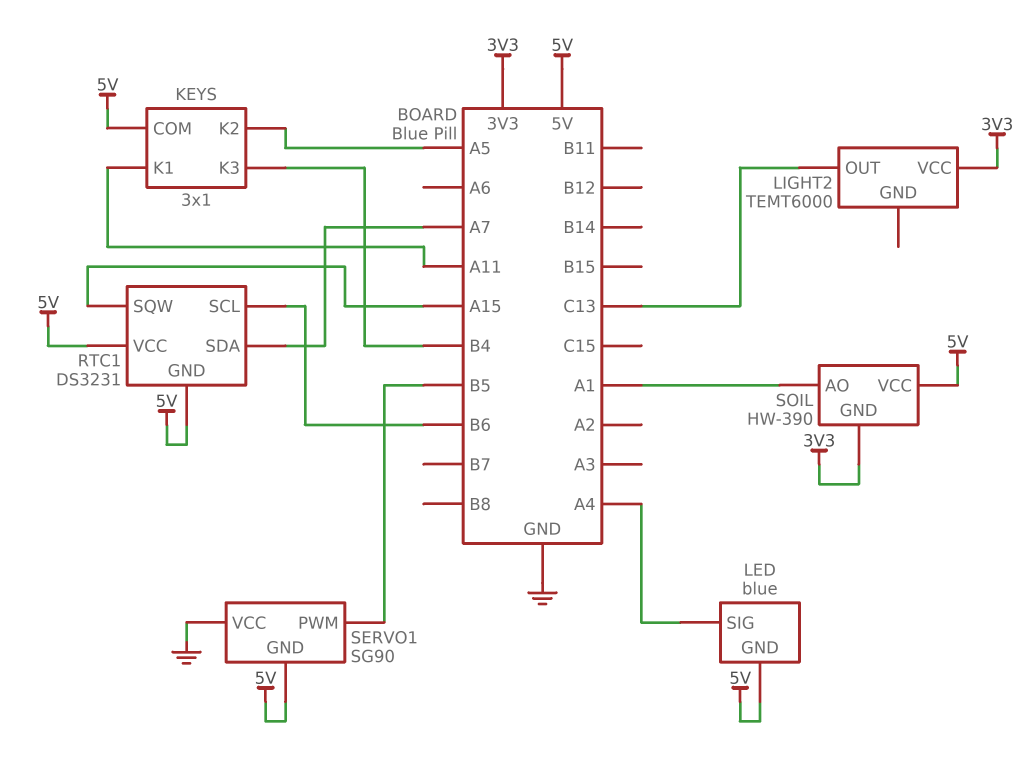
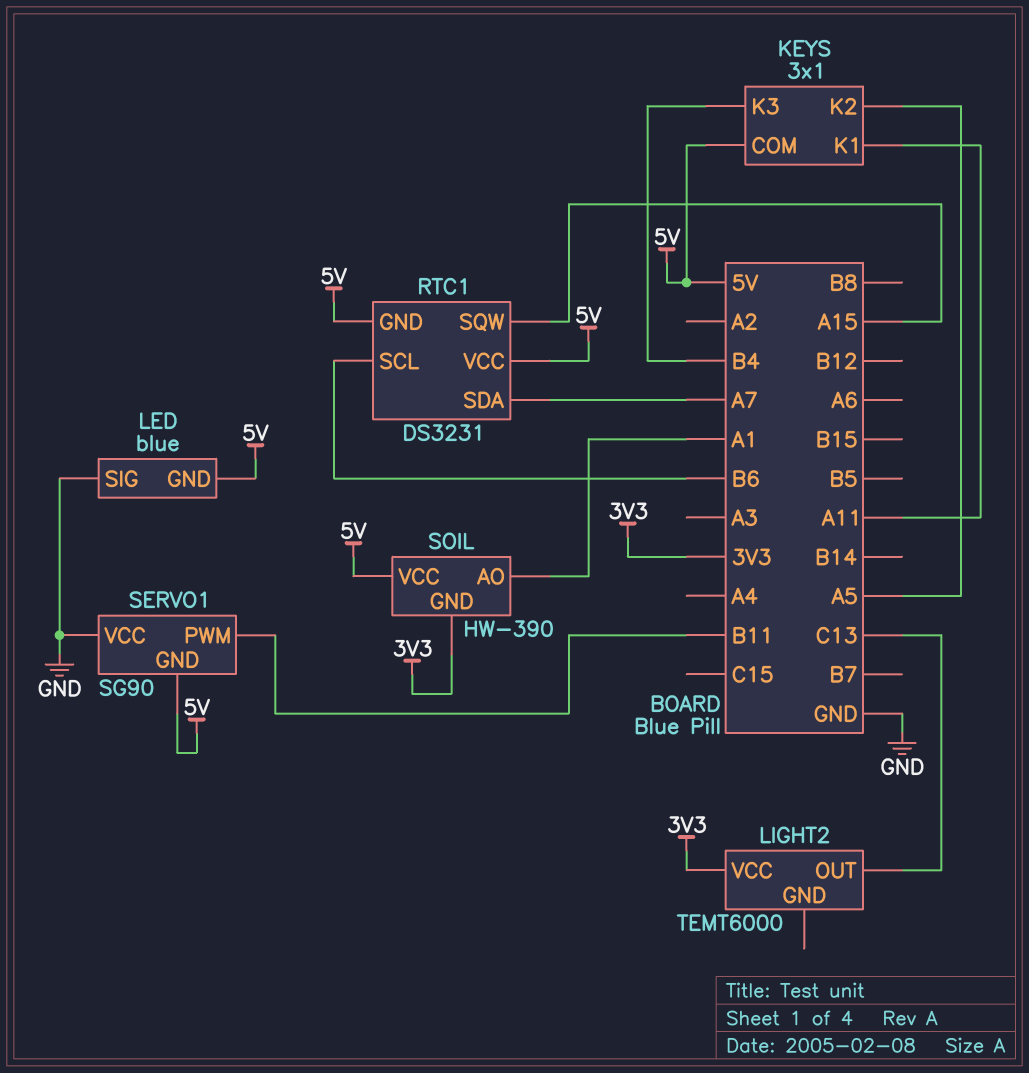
LED pin SIG: A4 -> GND
SERVO1 pin PWM: B5 -> B11

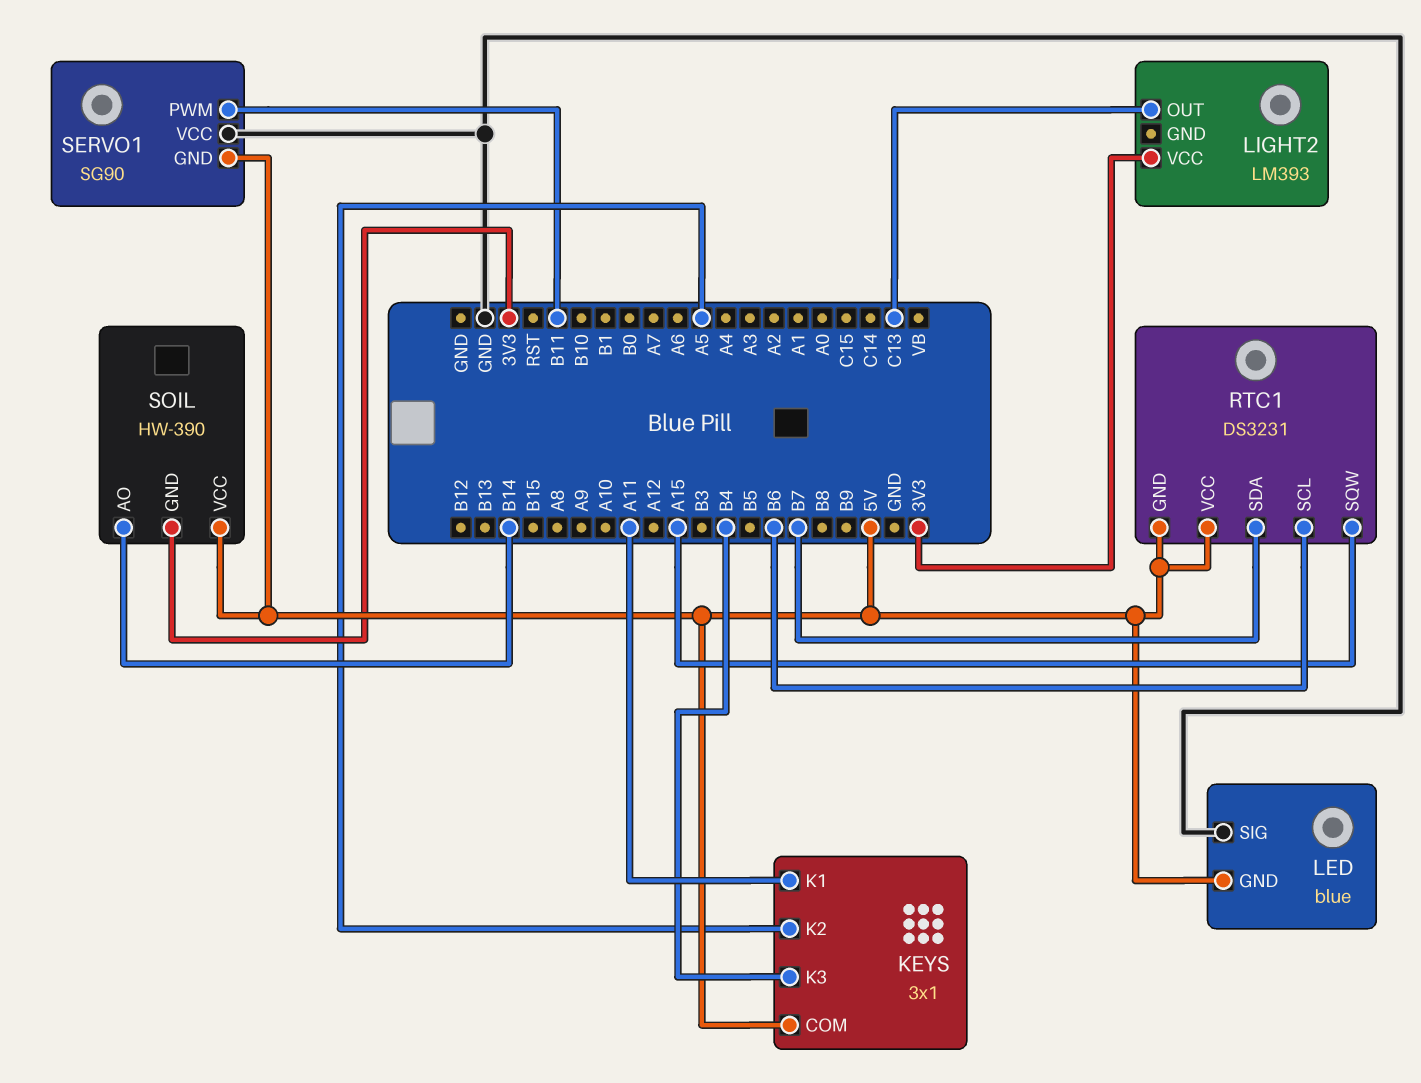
LIGHT2: TEMT6000 -> LM393
RTC1 pin SDA: A7 -> B7
SOIL pin AO: A1 -> B14

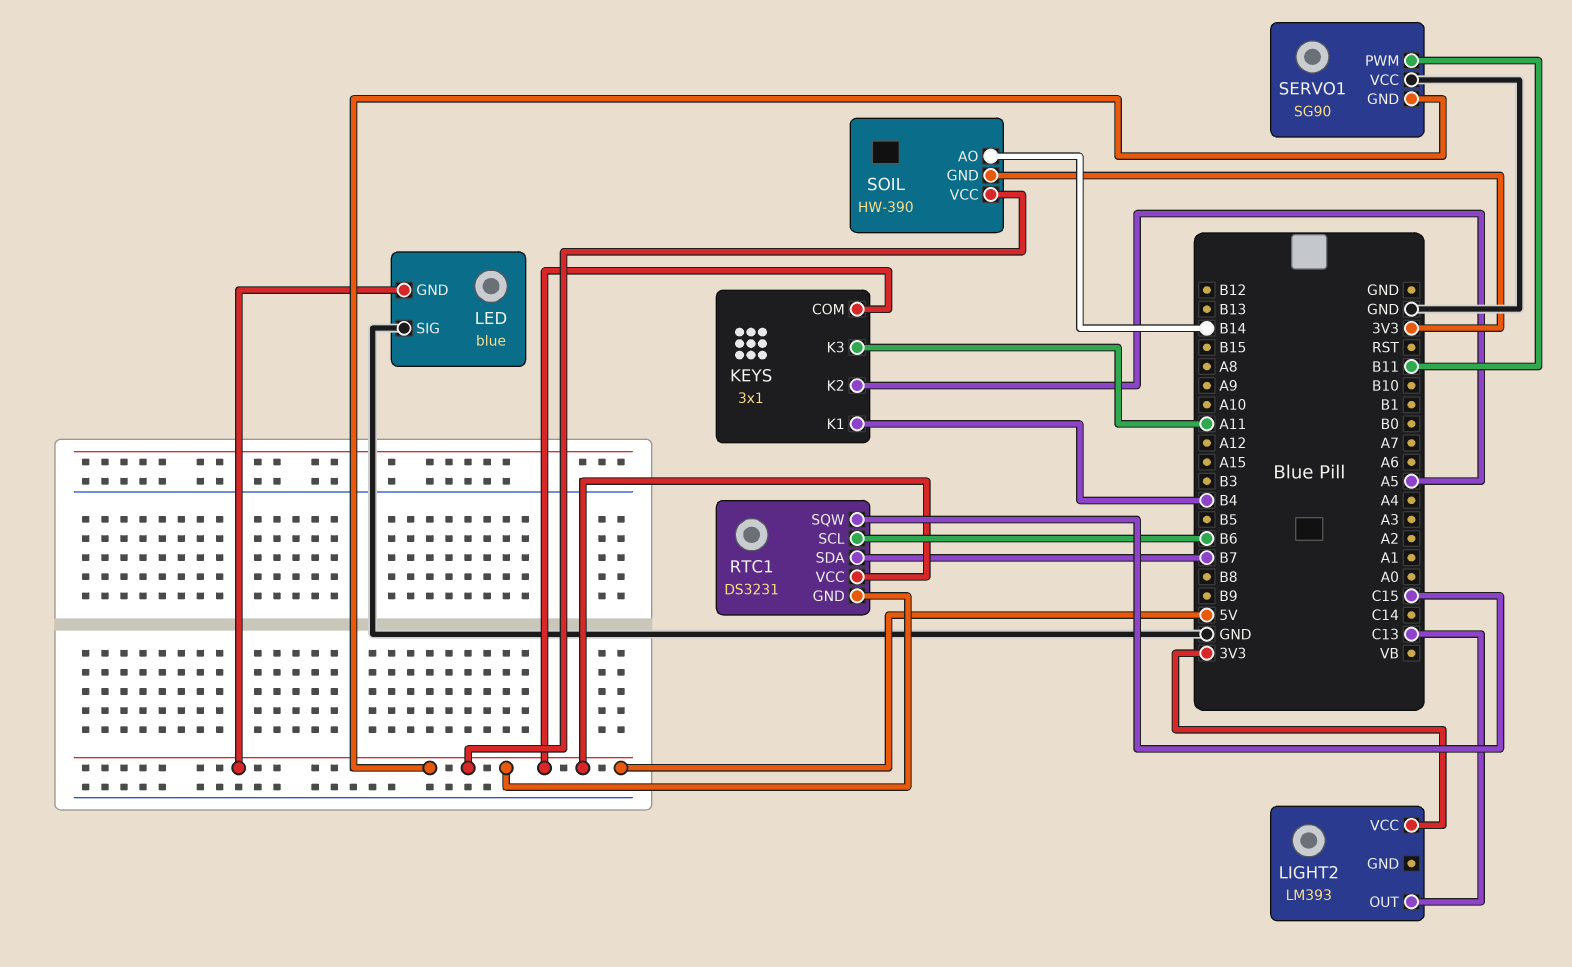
KEYS pin K1: A11 -> B4
KEYS pin K3: B4 -> A11
RTC1 pin SQW: A15 -> C15

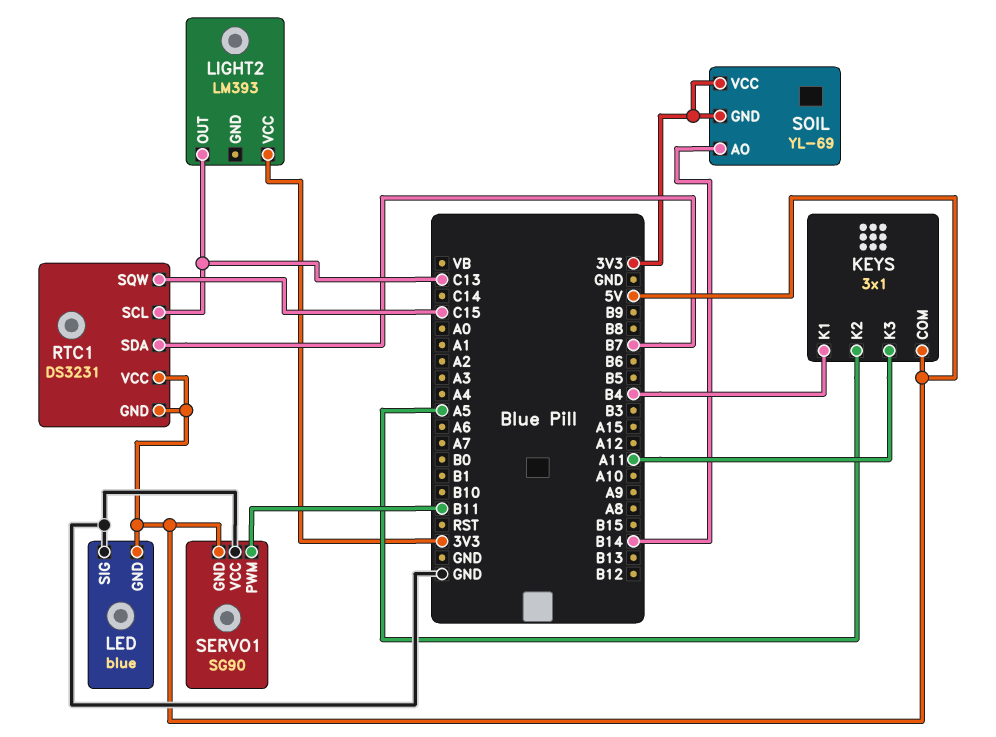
RTC1 pin SCL: B6 -> C13
SOIL: HW-390 -> YL-69
SOIL pin VCC: 5V -> 3V3

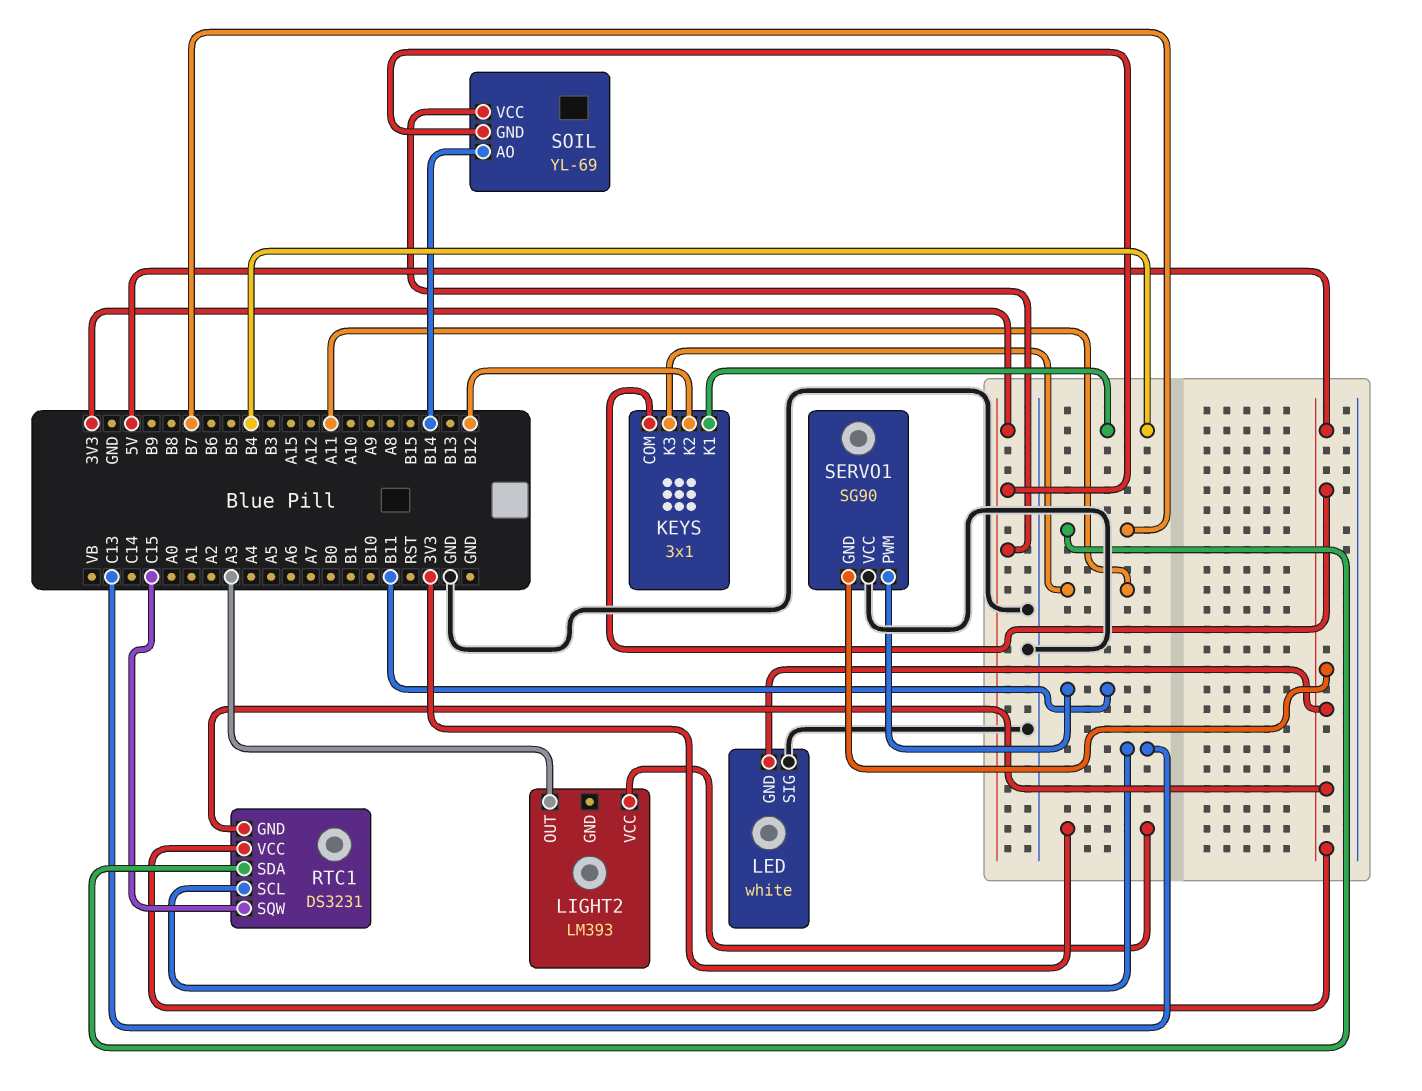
KEYS pin K2: A5 -> B12
LED: blue -> white
LIGHT2 pin OUT: C13 -> A3

